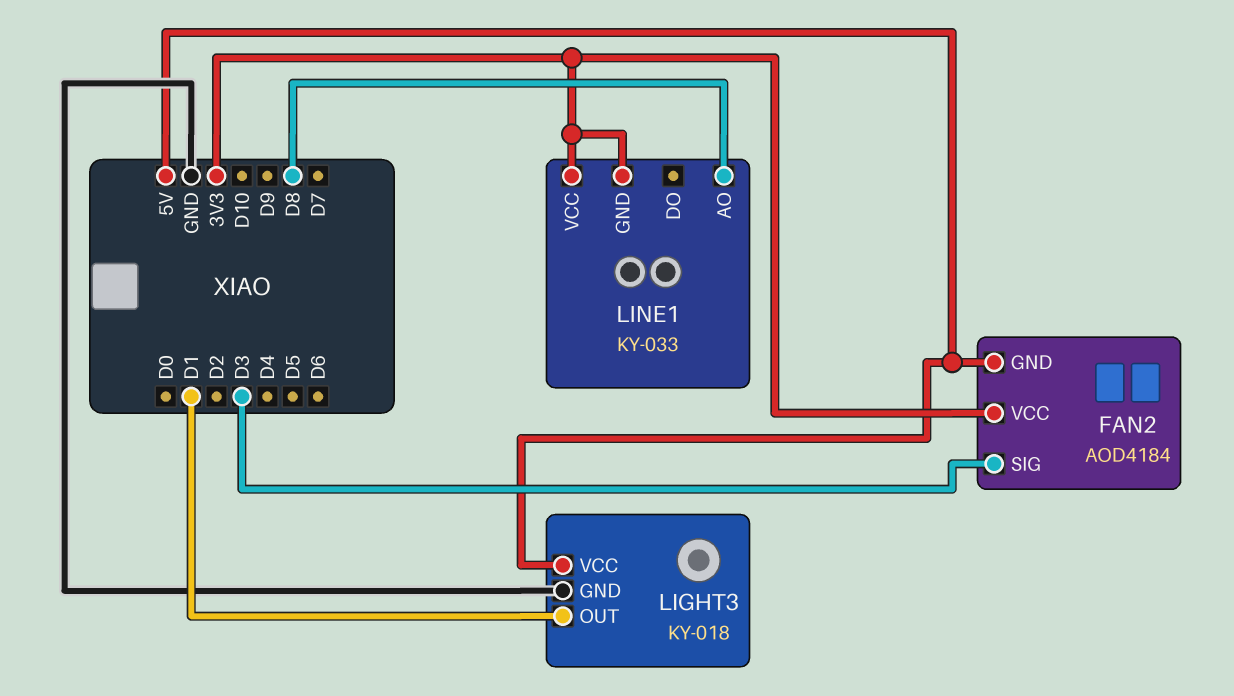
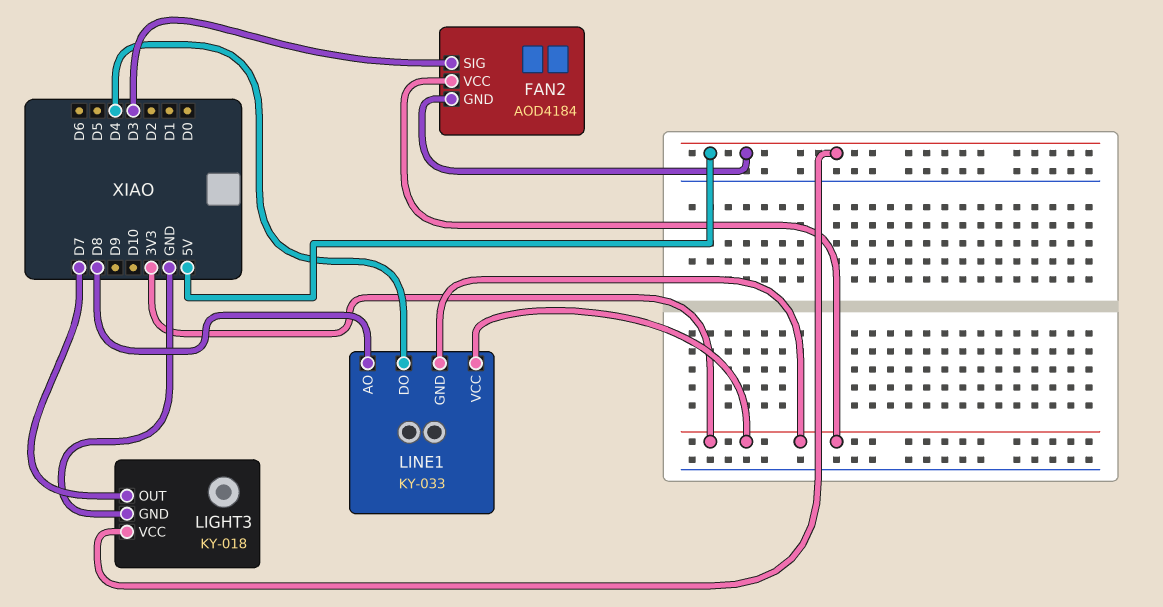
LIGHT3 pin OUT: D1 -> D7
LINE1 pin DO: none -> D4

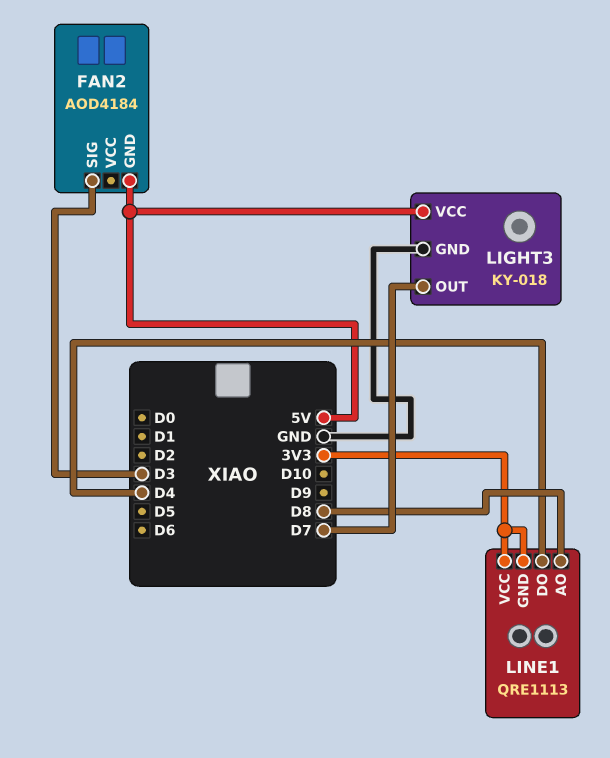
FAN2 pin VCC: 3V3 -> none
LINE1: KY-033 -> QRE1113

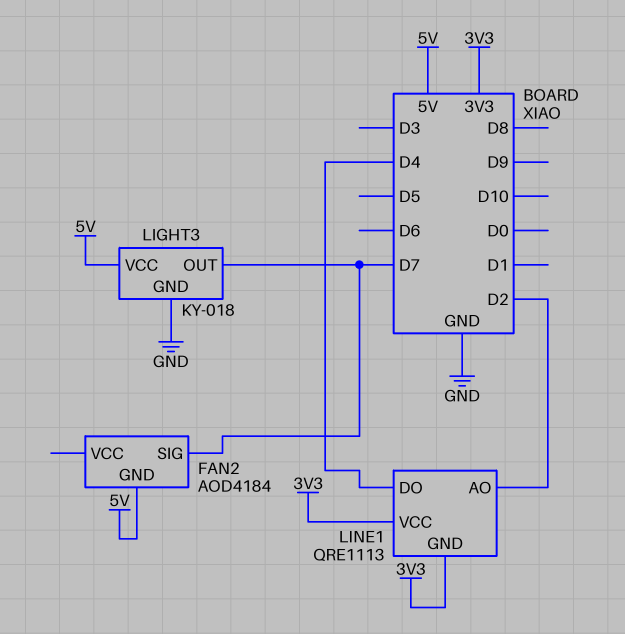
FAN2 pin SIG: D3 -> D7
LINE1 pin AO: D8 -> D2

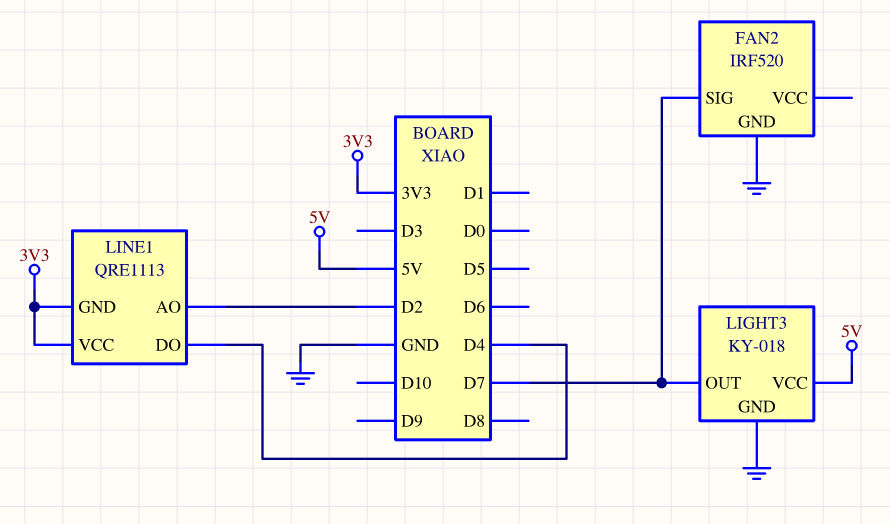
FAN2: AOD4184 -> IRF520
FAN2 pin GND: 5V -> GND

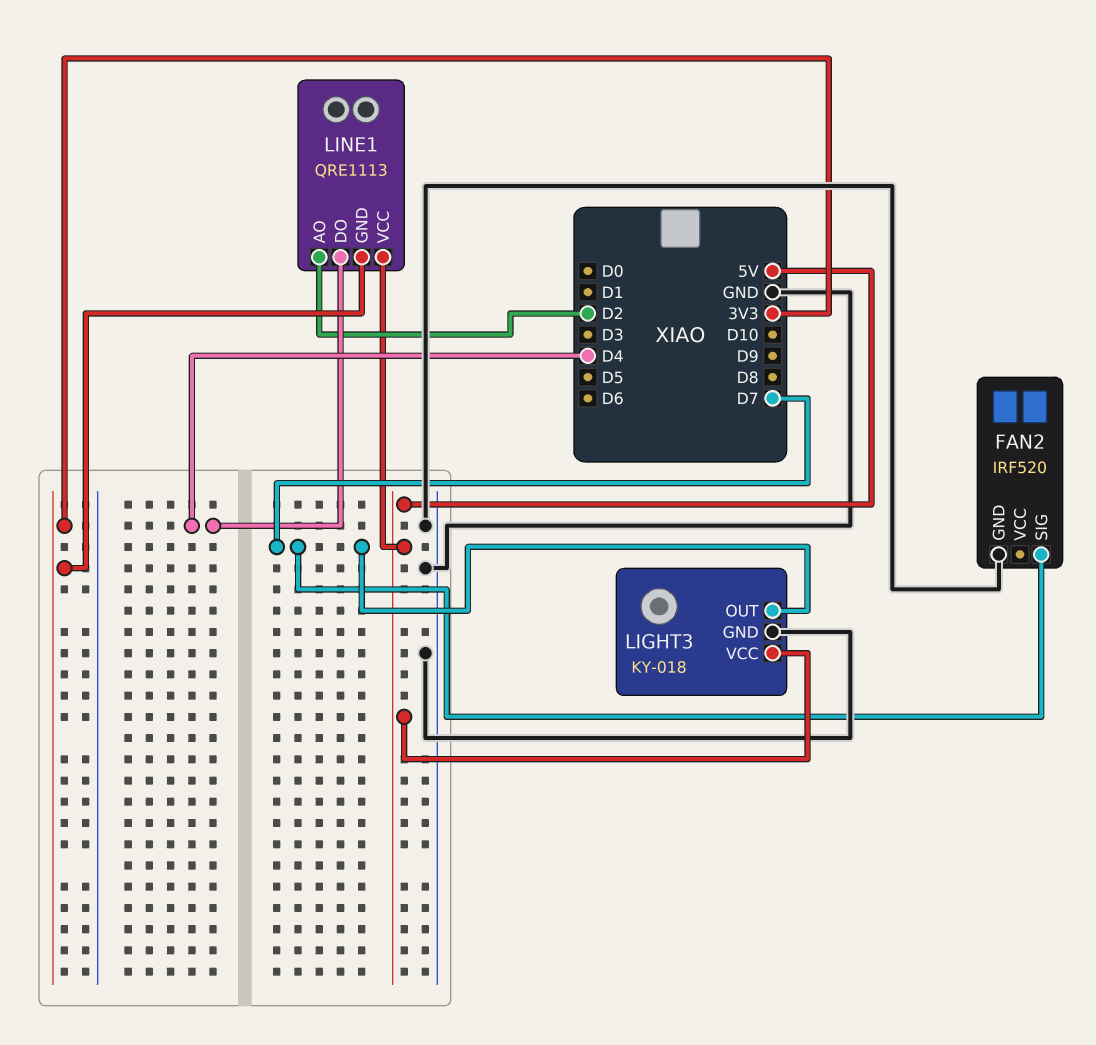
LINE1 pin VCC: 3V3 -> 5V

